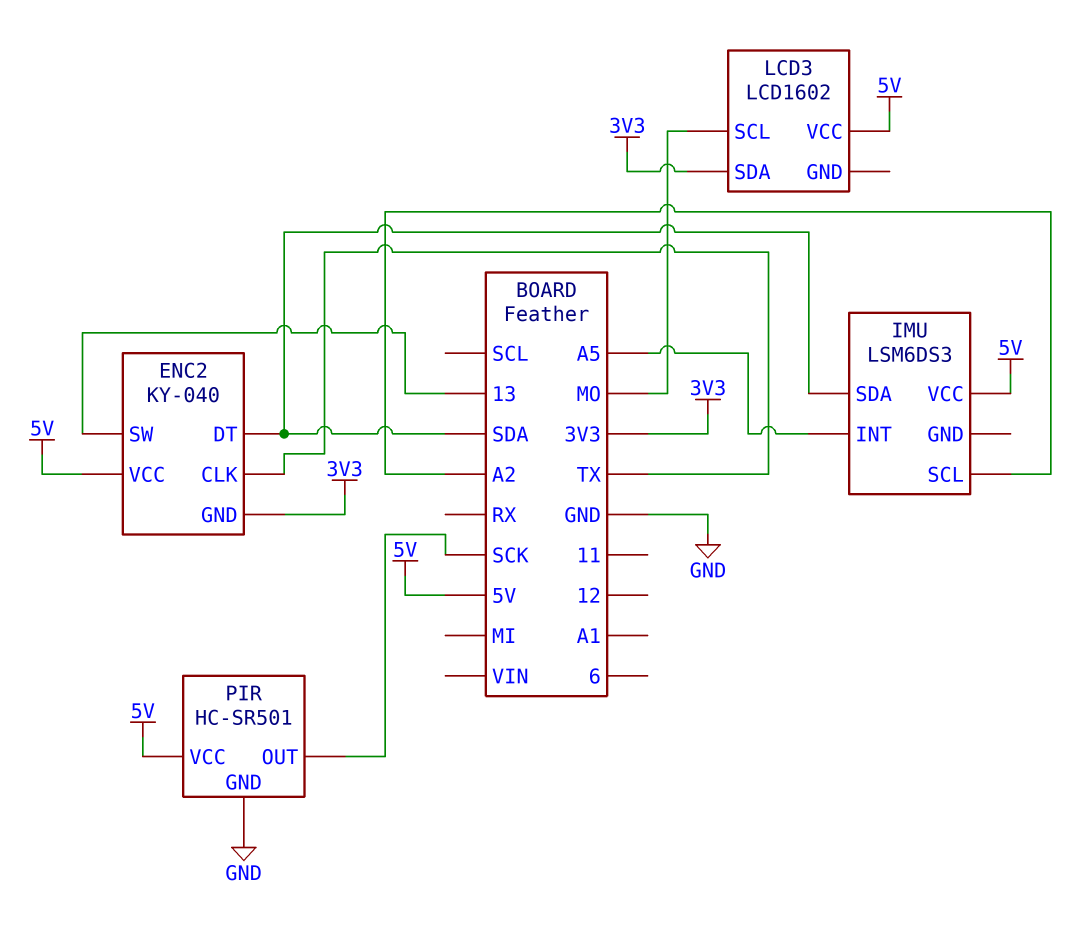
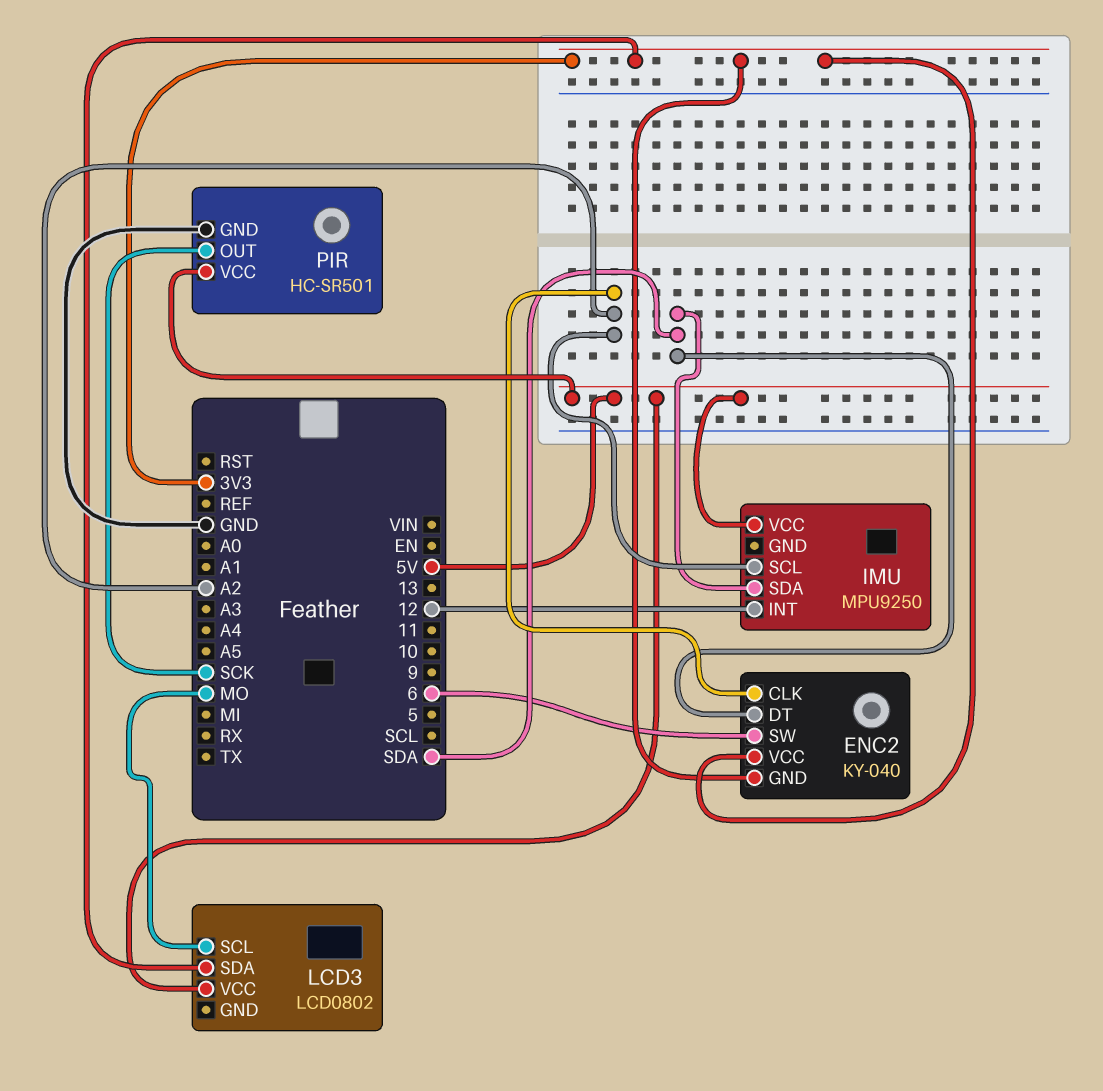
ENC2 pin CLK: TX -> A2
ENC2 pin SW: 13 -> 6
ENC2 pin VCC: 5V -> 3V3
IMU: LSM6DS3 -> MPU9250
IMU pin INT: A5 -> 12
LCD3: LCD1602 -> LCD0802

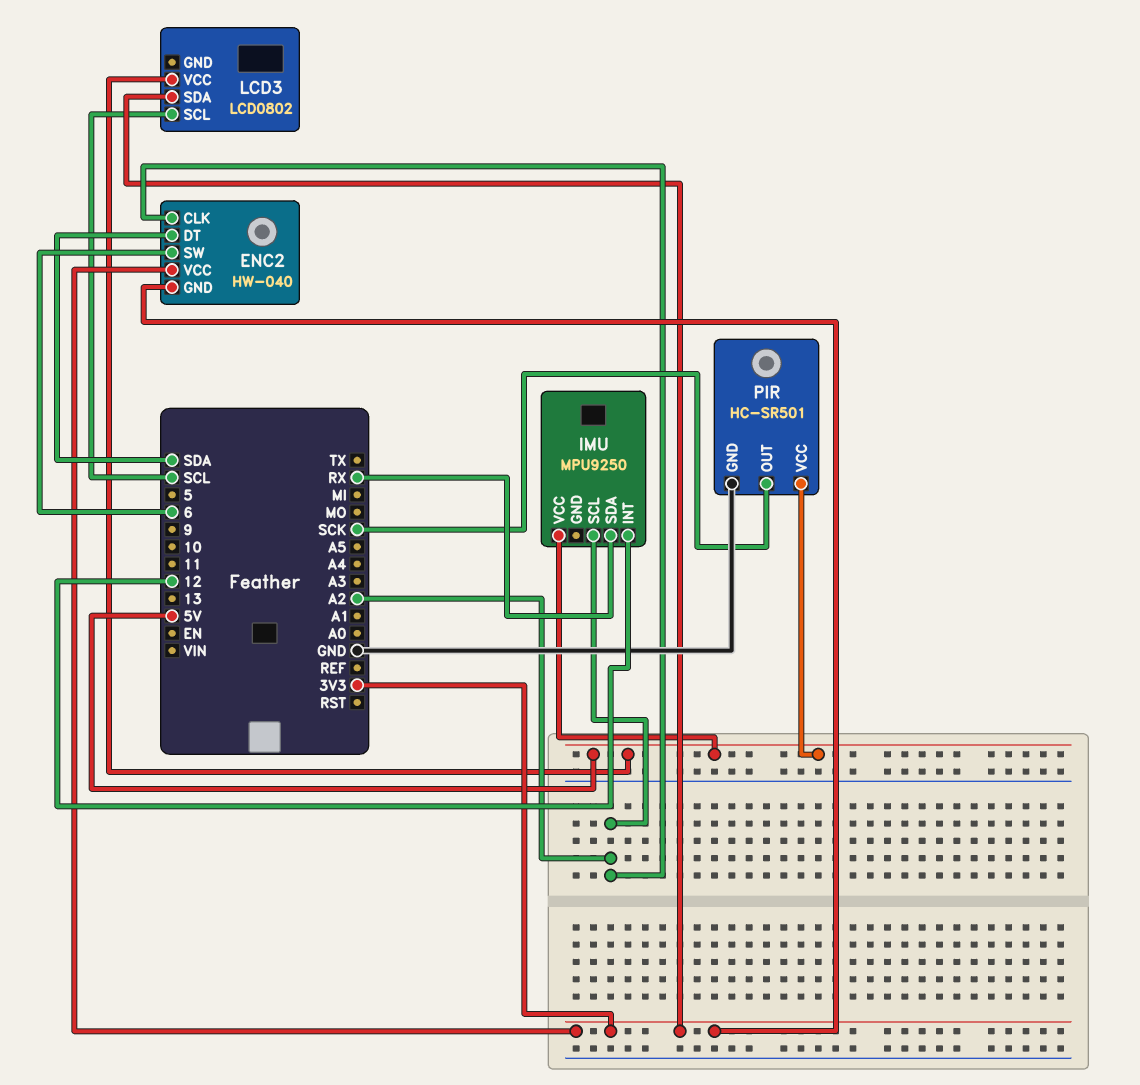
ENC2: KY-040 -> HW-040
IMU pin SDA: SDA -> RX
LCD3 pin SCL: MO -> SCL

